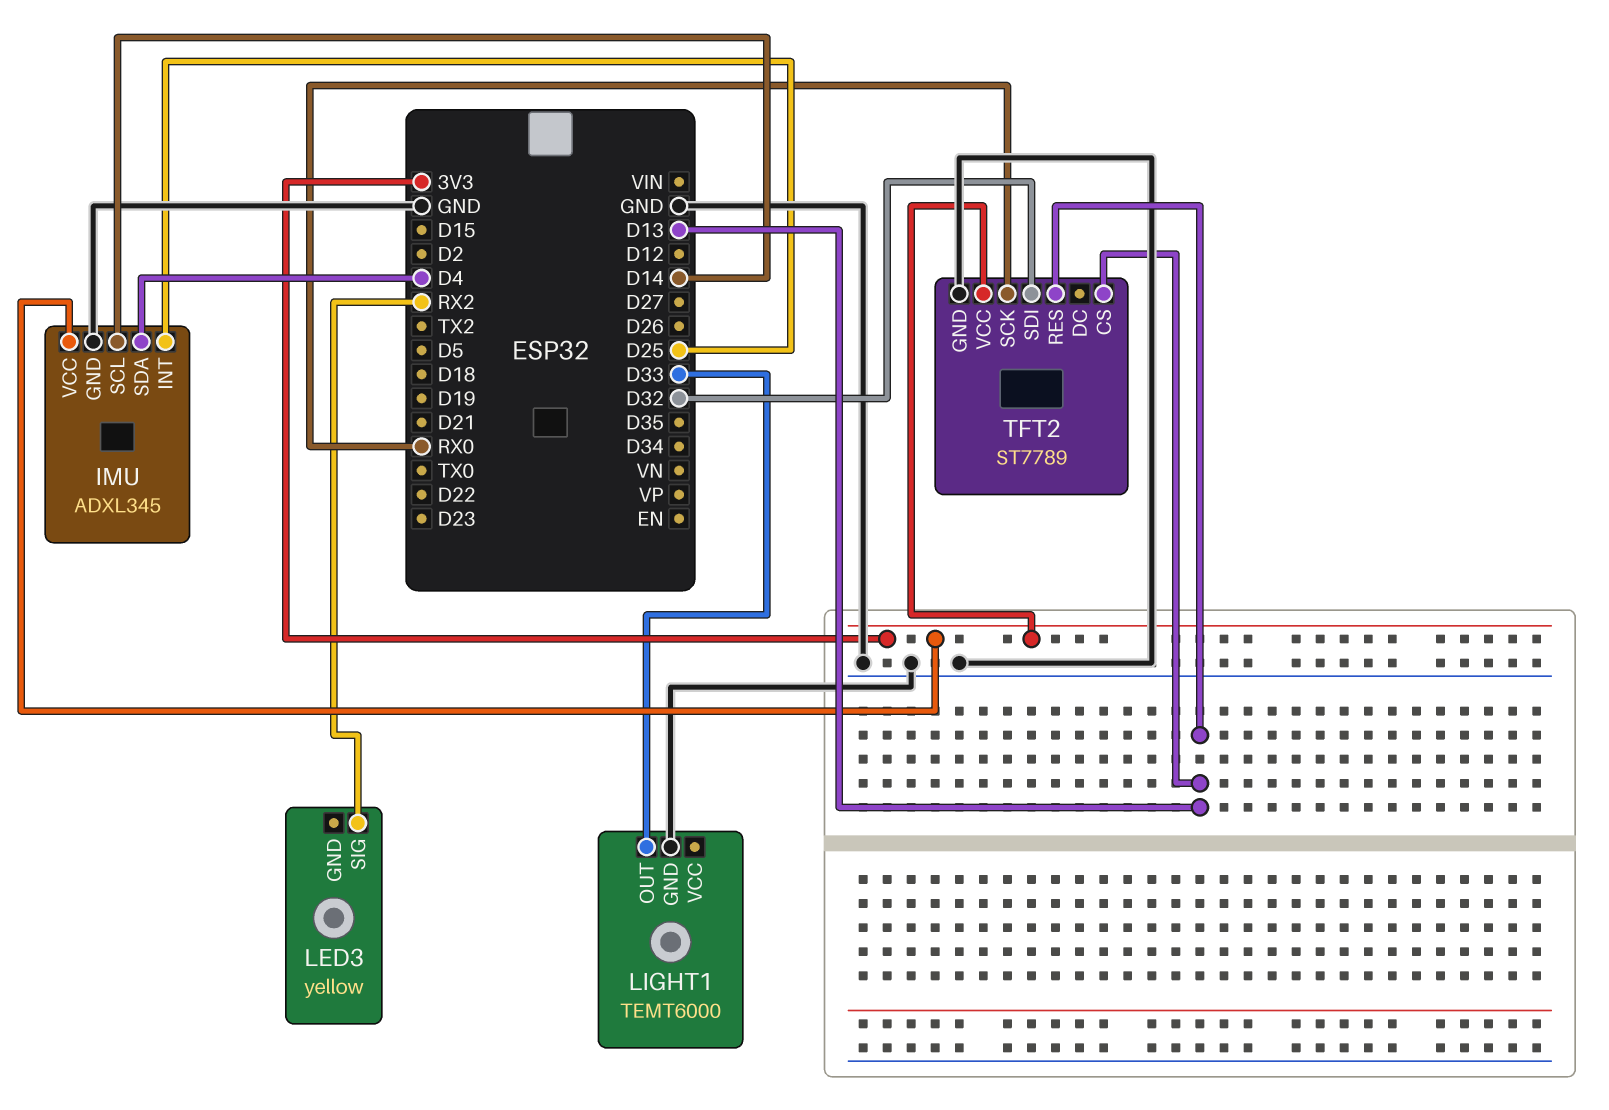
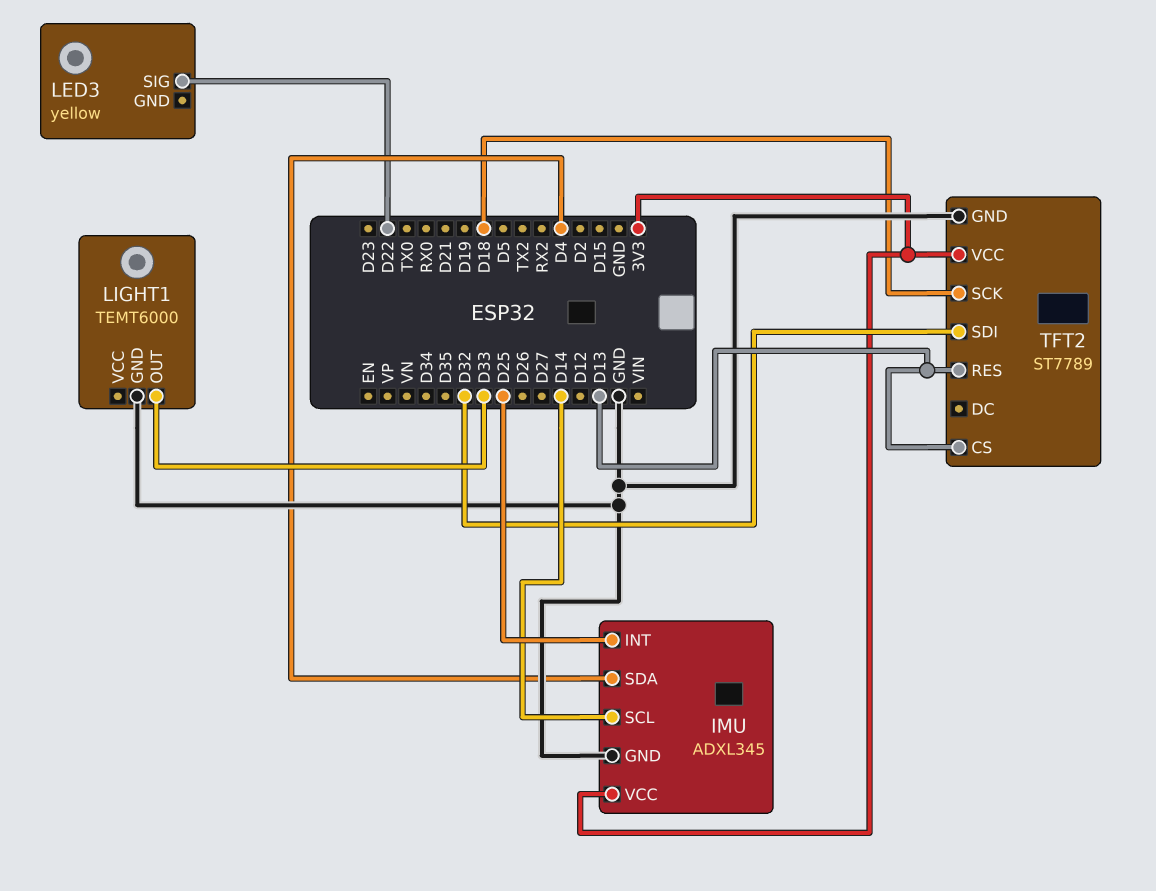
LED3 pin SIG: RX2 -> D22
TFT2 pin SCK: RX0 -> D18

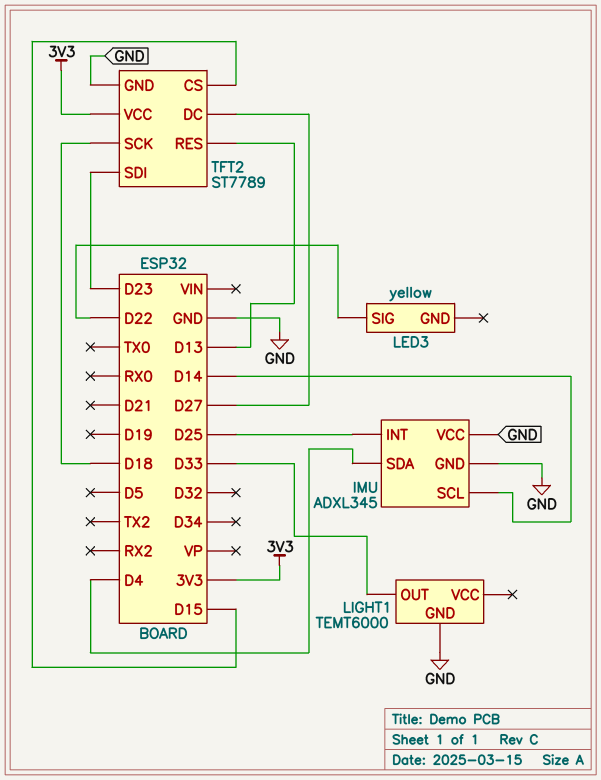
IMU pin VCC: 3V3 -> GND
TFT2 pin CS: D13 -> D15
TFT2 pin DC: none -> D27
TFT2 pin SDI: D32 -> D23

